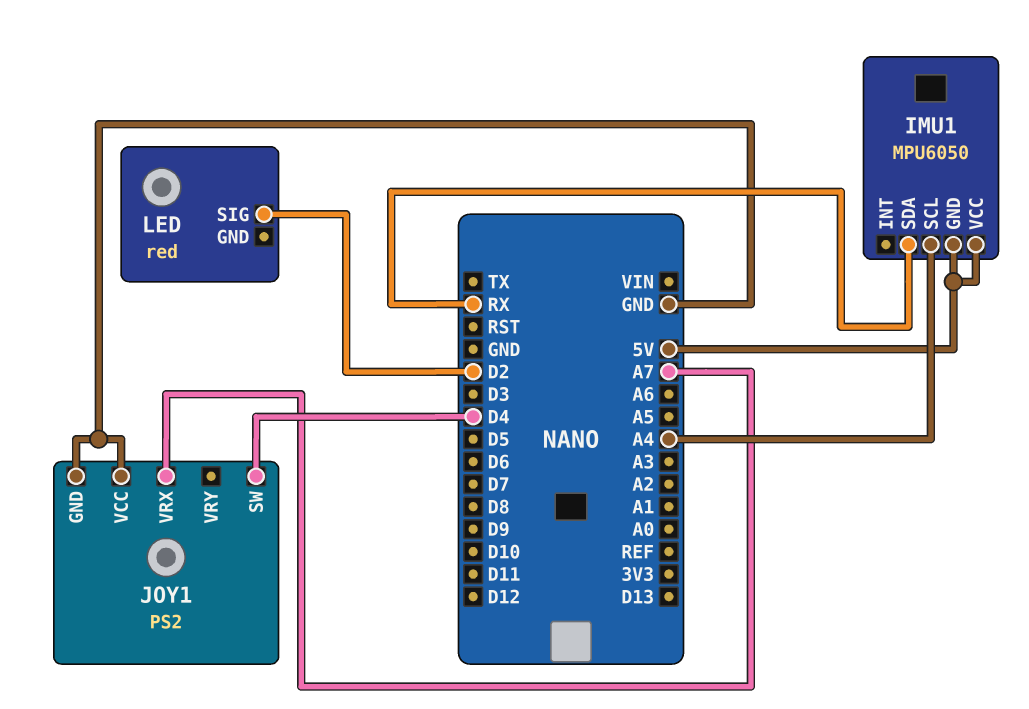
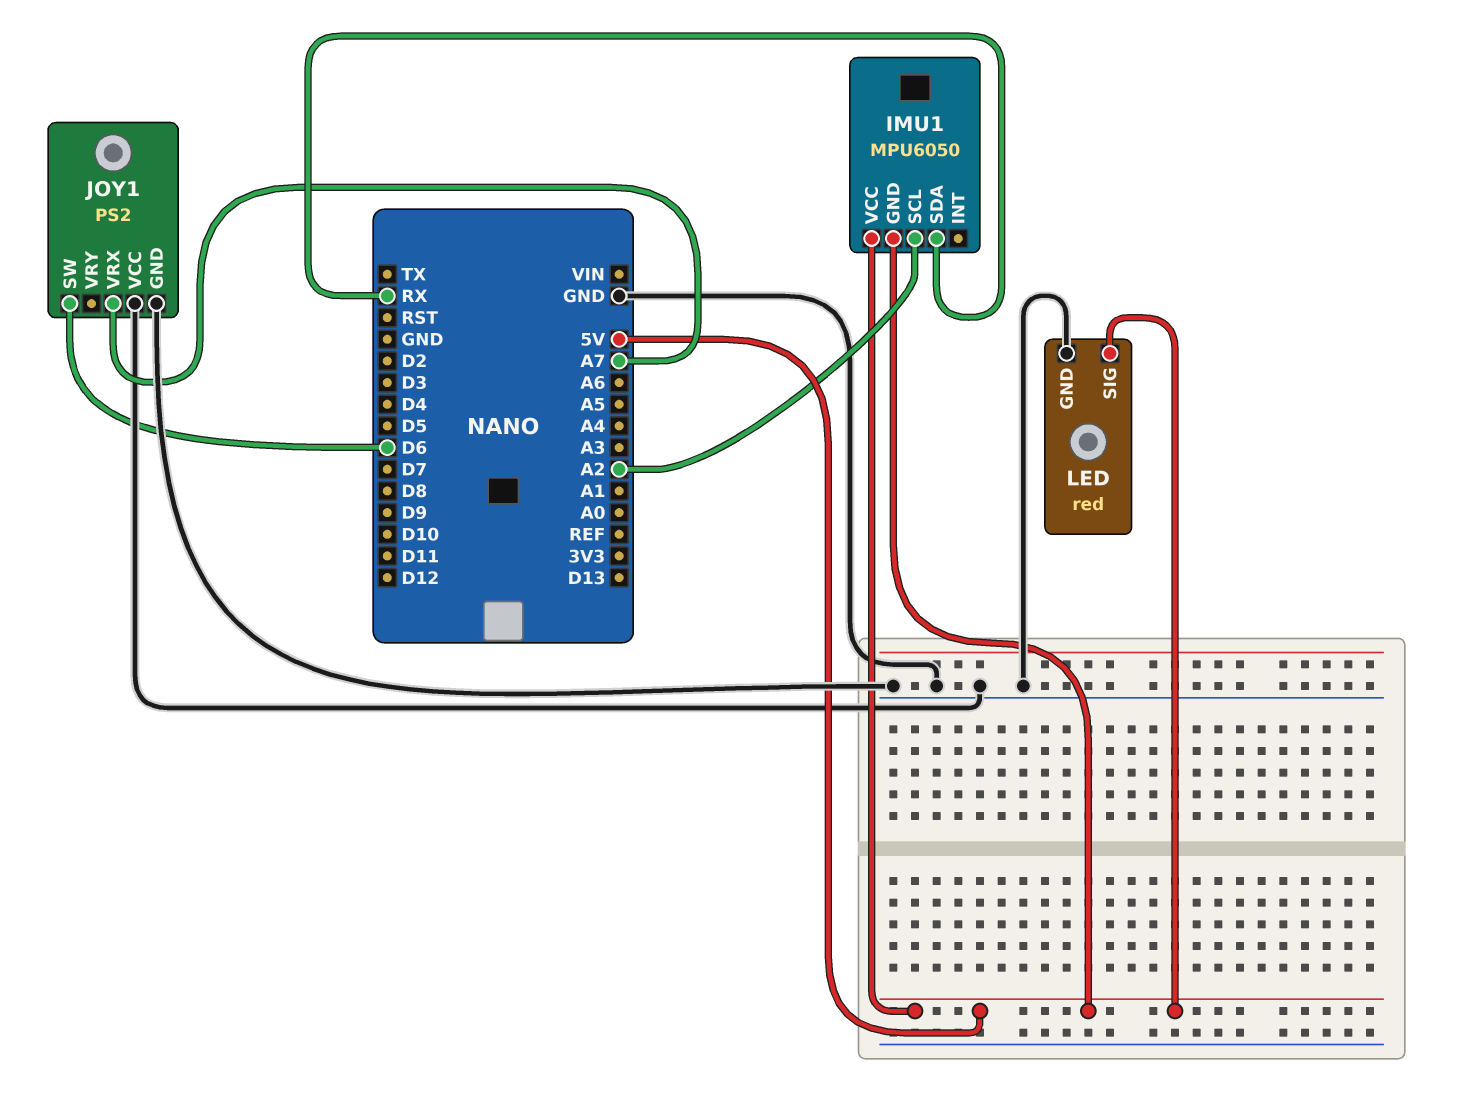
IMU1 pin SCL: A4 -> A2
JOY1 pin SW: D4 -> D6
LED pin GND: none -> GND
LED pin SIG: D2 -> 5V

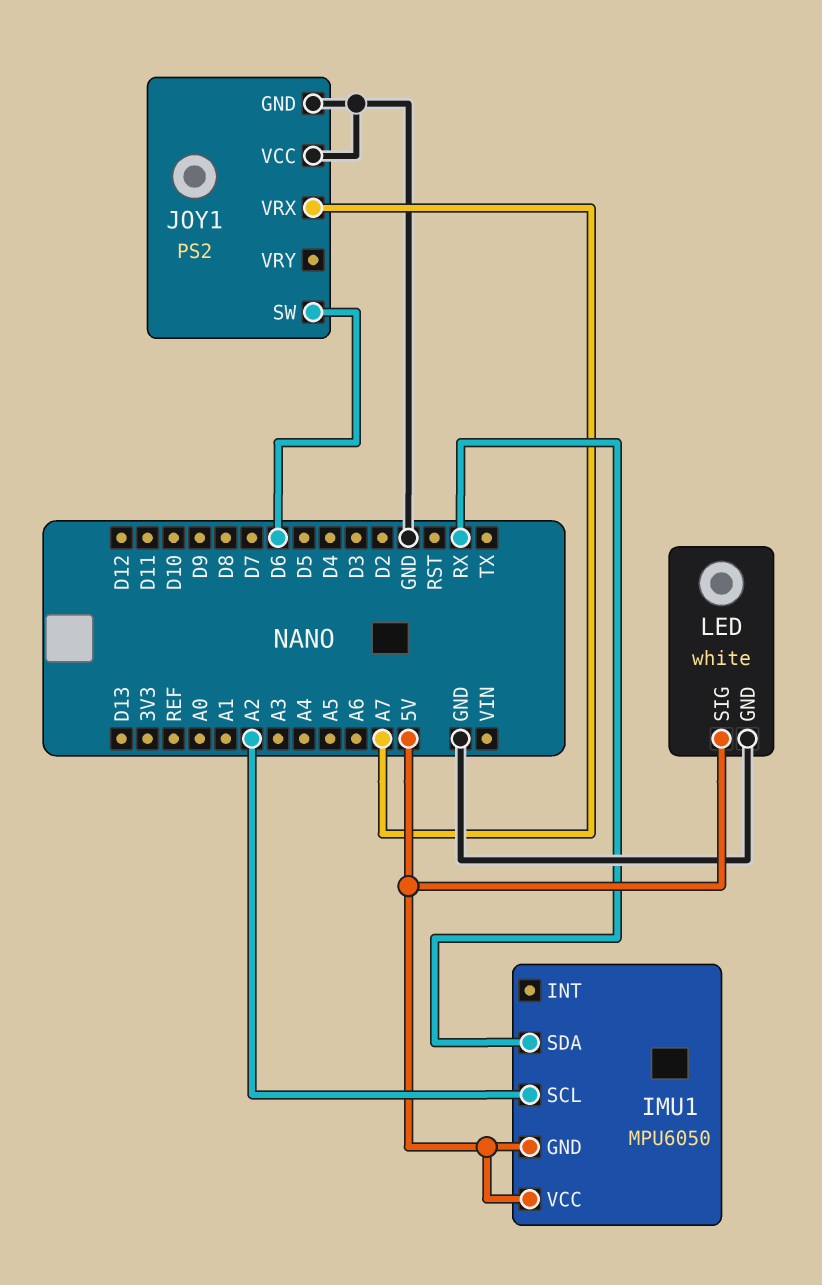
LED: red -> white

